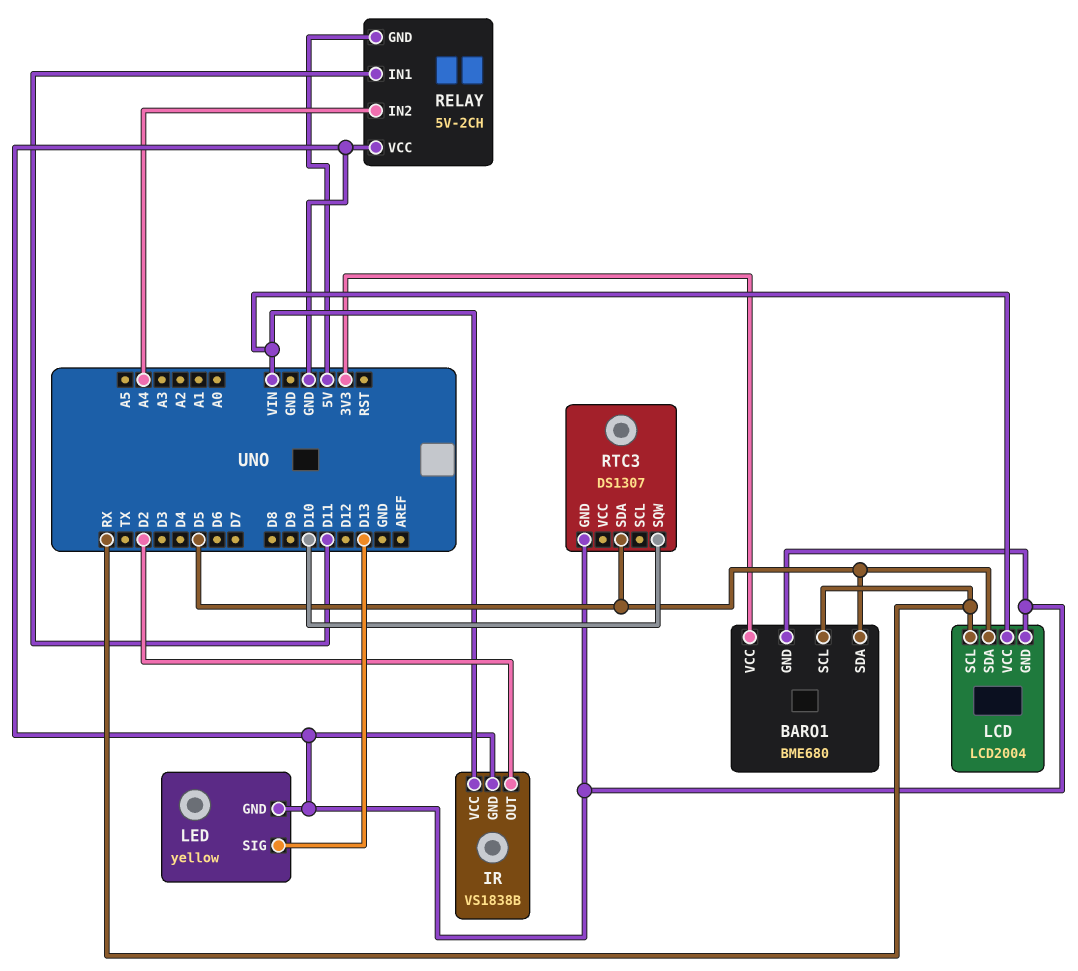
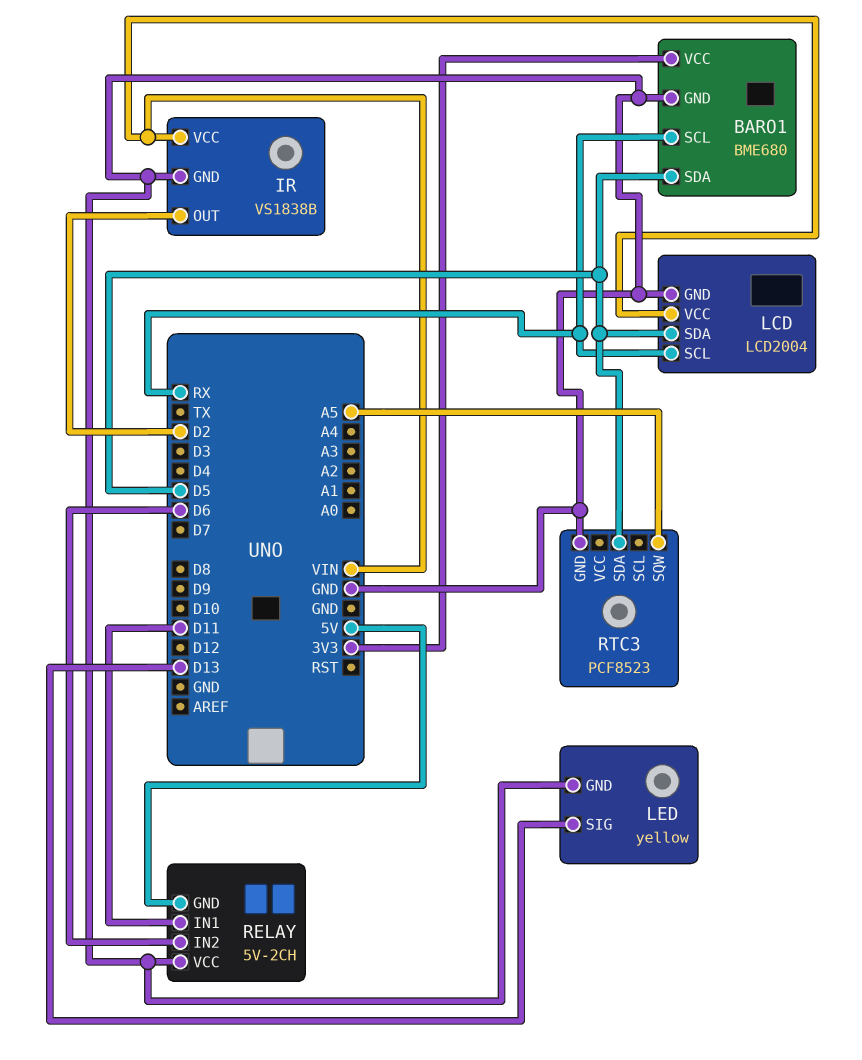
RELAY pin IN2: A4 -> D6
RTC3: DS1307 -> PCF8523
RTC3 pin SQW: D10 -> A5

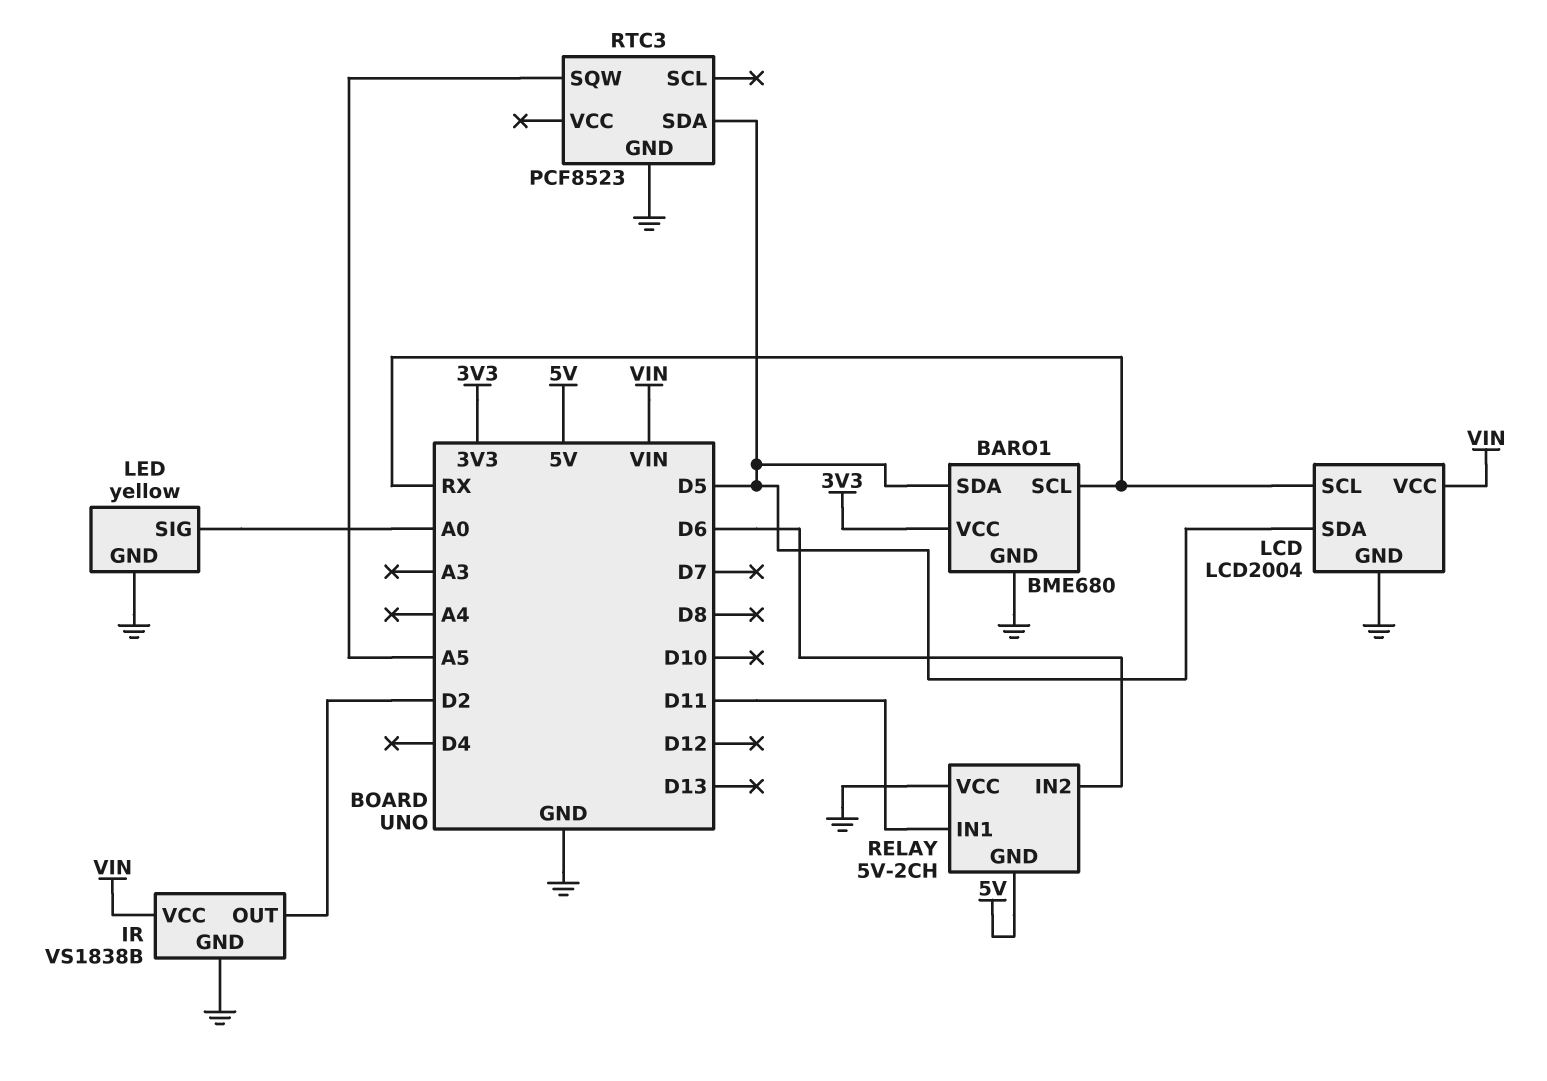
LED pin SIG: D13 -> A0

